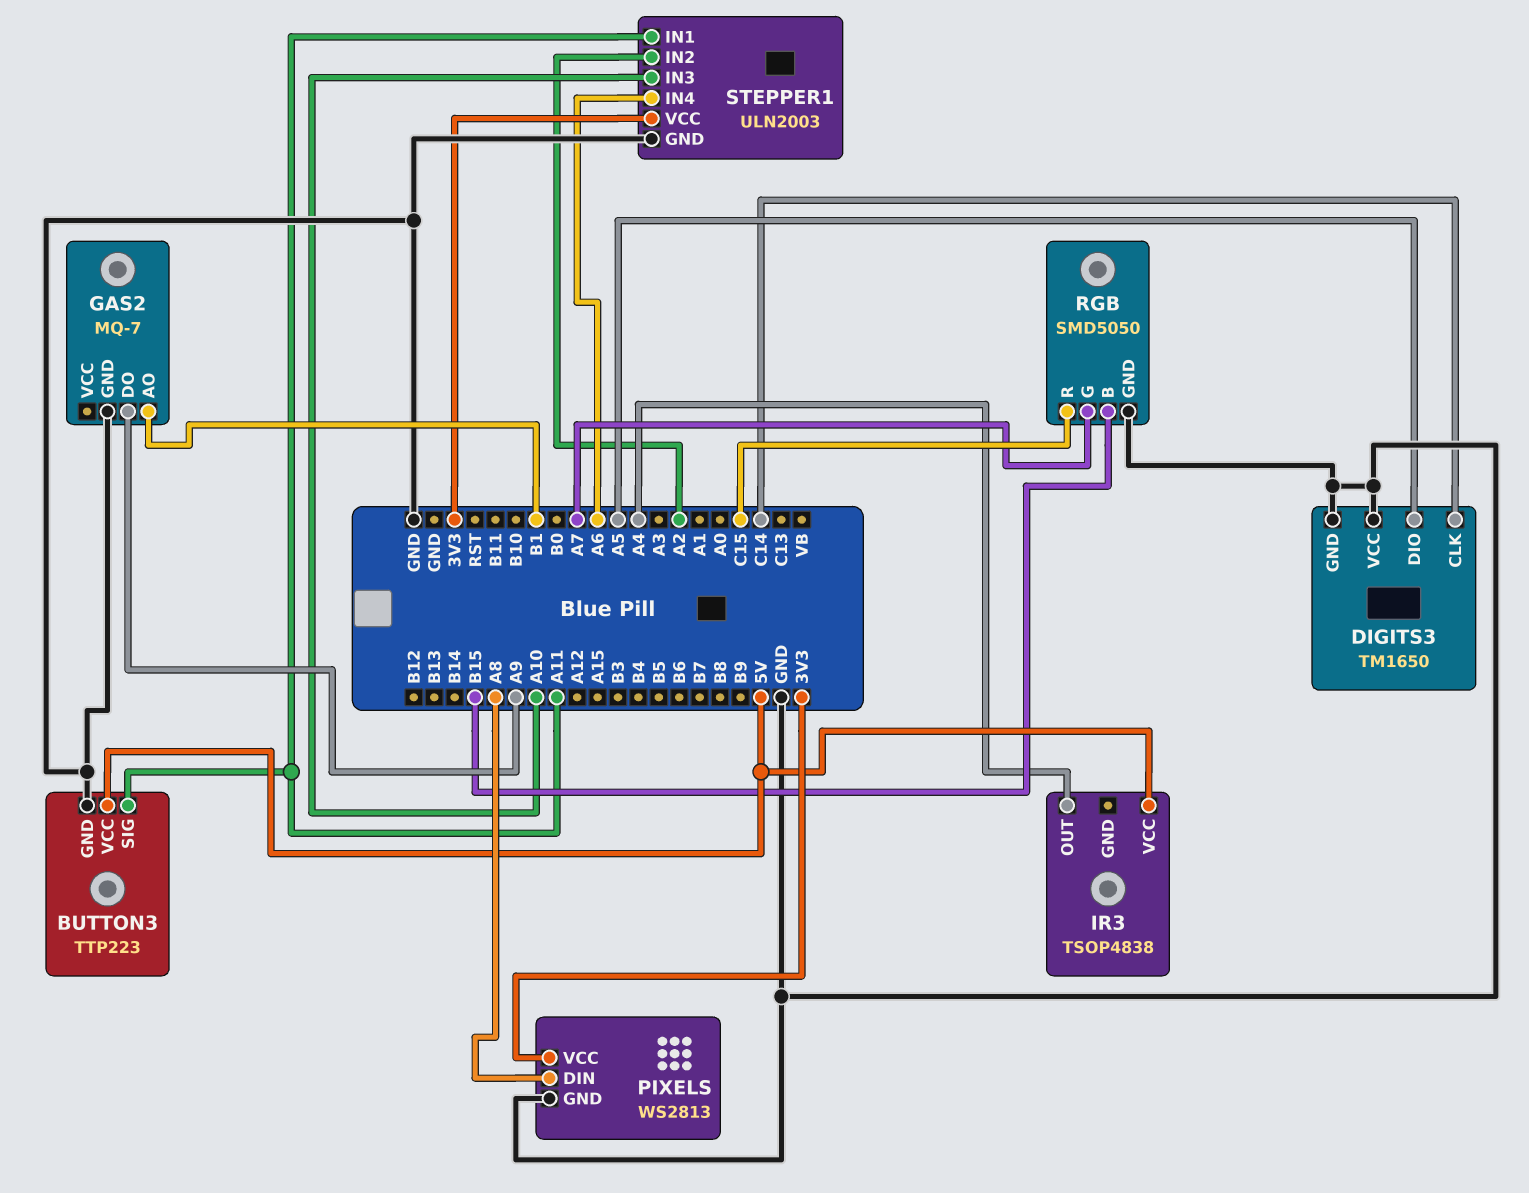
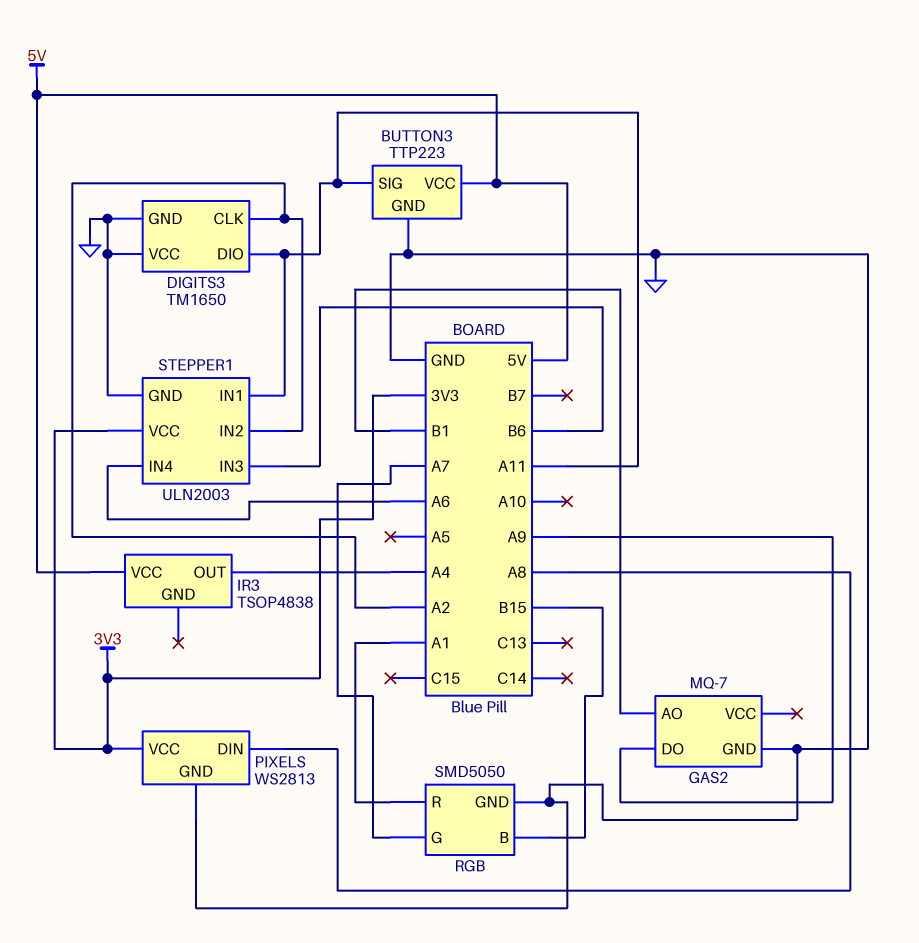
DIGITS3 pin CLK: C14 -> A2
DIGITS3 pin DIO: A5 -> A11
RGB pin R: C15 -> A1
STEPPER1 pin IN3: A10 -> B6

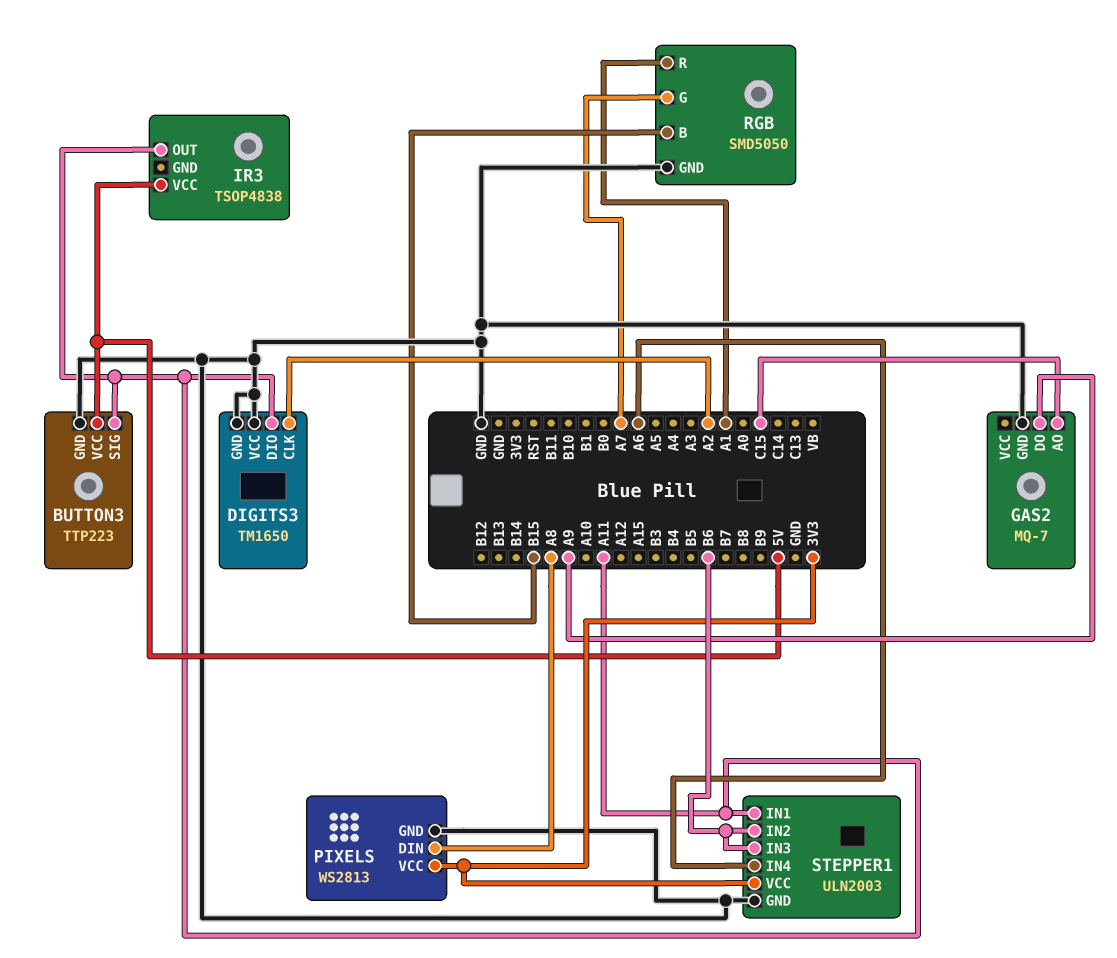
GAS2 pin AO: B1 -> C15
IR3 pin OUT: A4 -> A11
STEPPER1 pin IN2: A2 -> B6

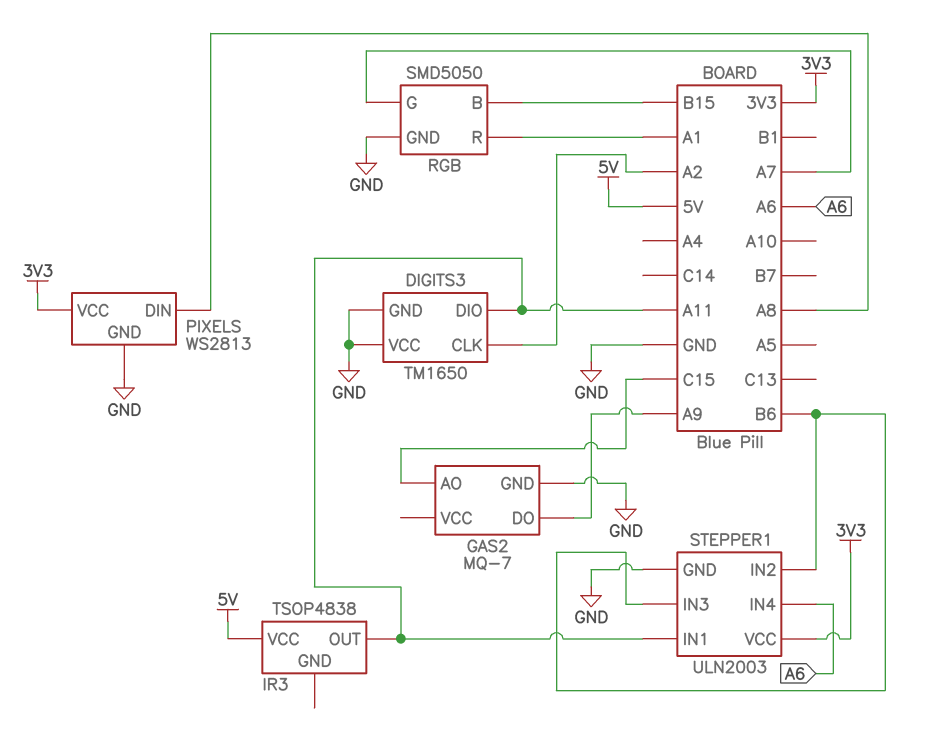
BUTTON3: TTP223 -> none
BUTTON3 pin GND: GND -> none
BUTTON3 pin SIG: A11 -> none
BUTTON3 pin VCC: 5V -> none

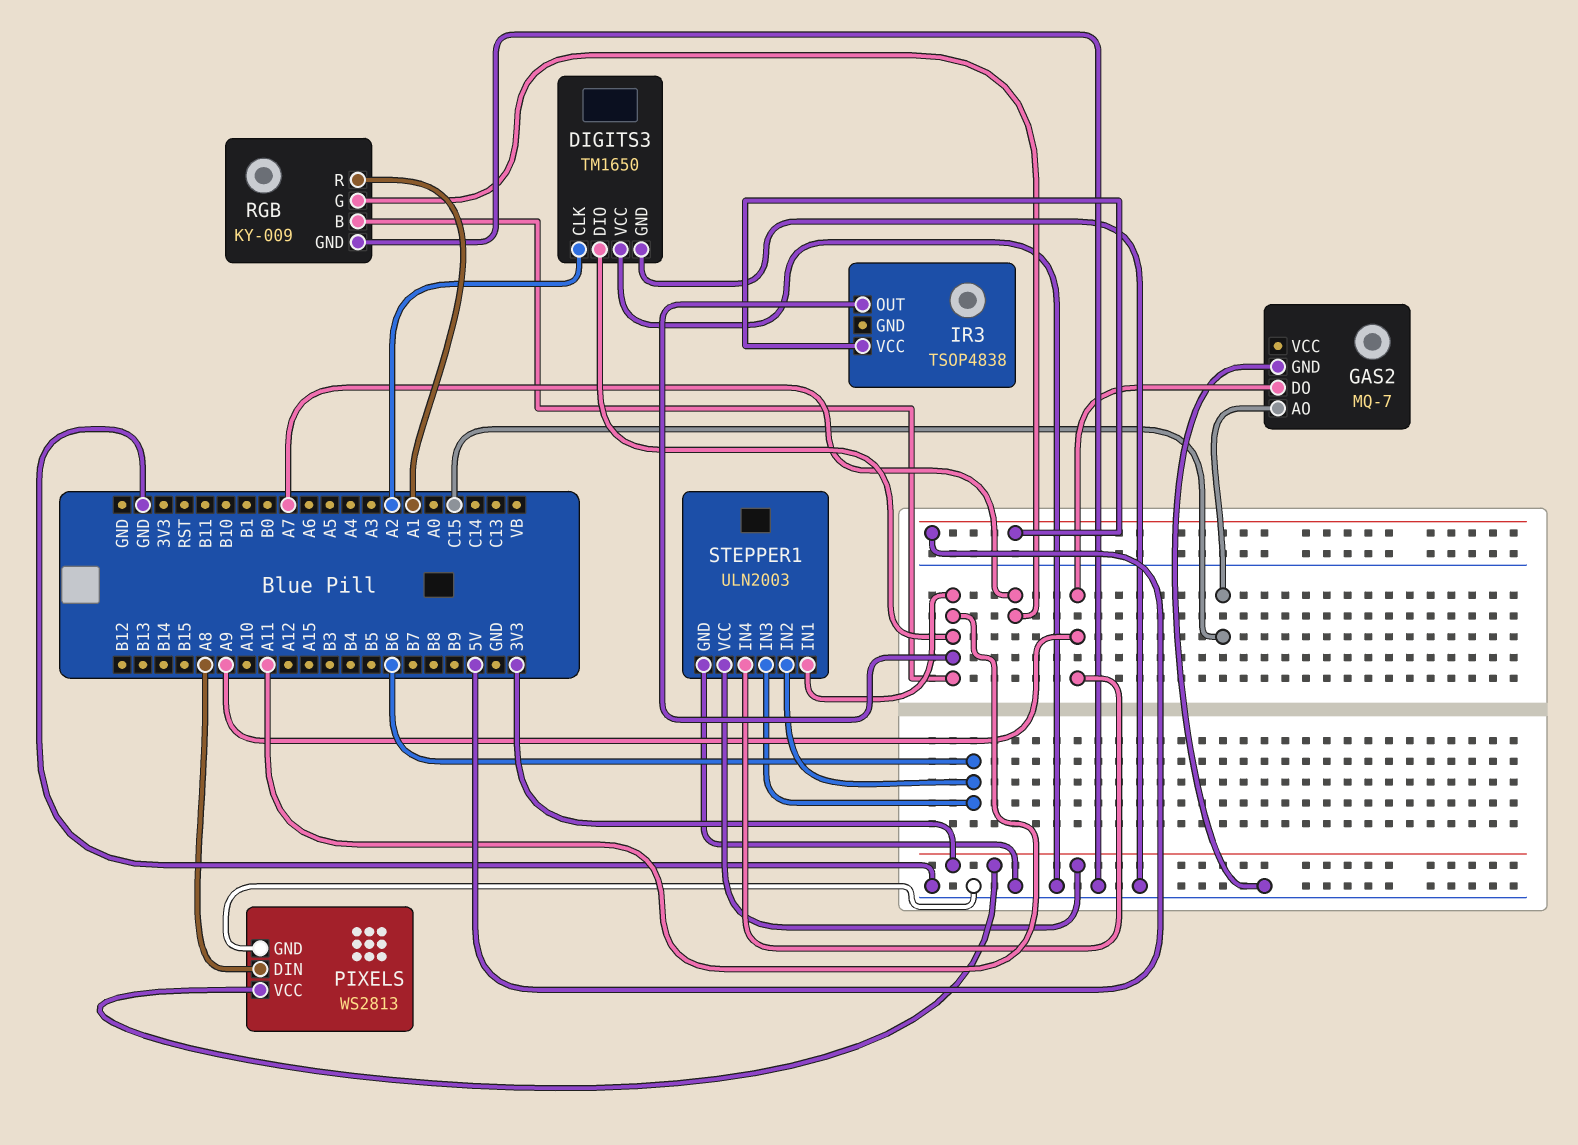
RGB: SMD5050 -> KY-009
RGB pin B: B15 -> A11
STEPPER1 pin IN4: A6 -> A9

